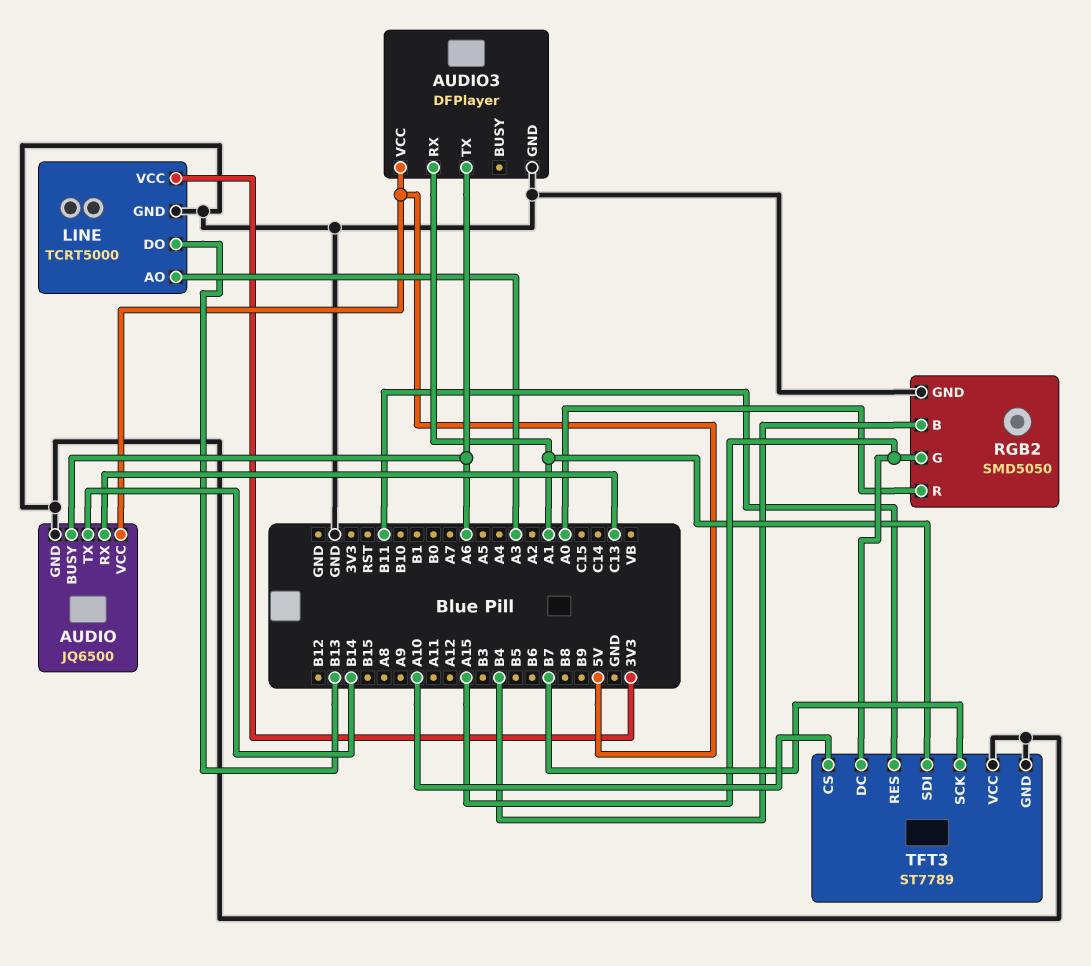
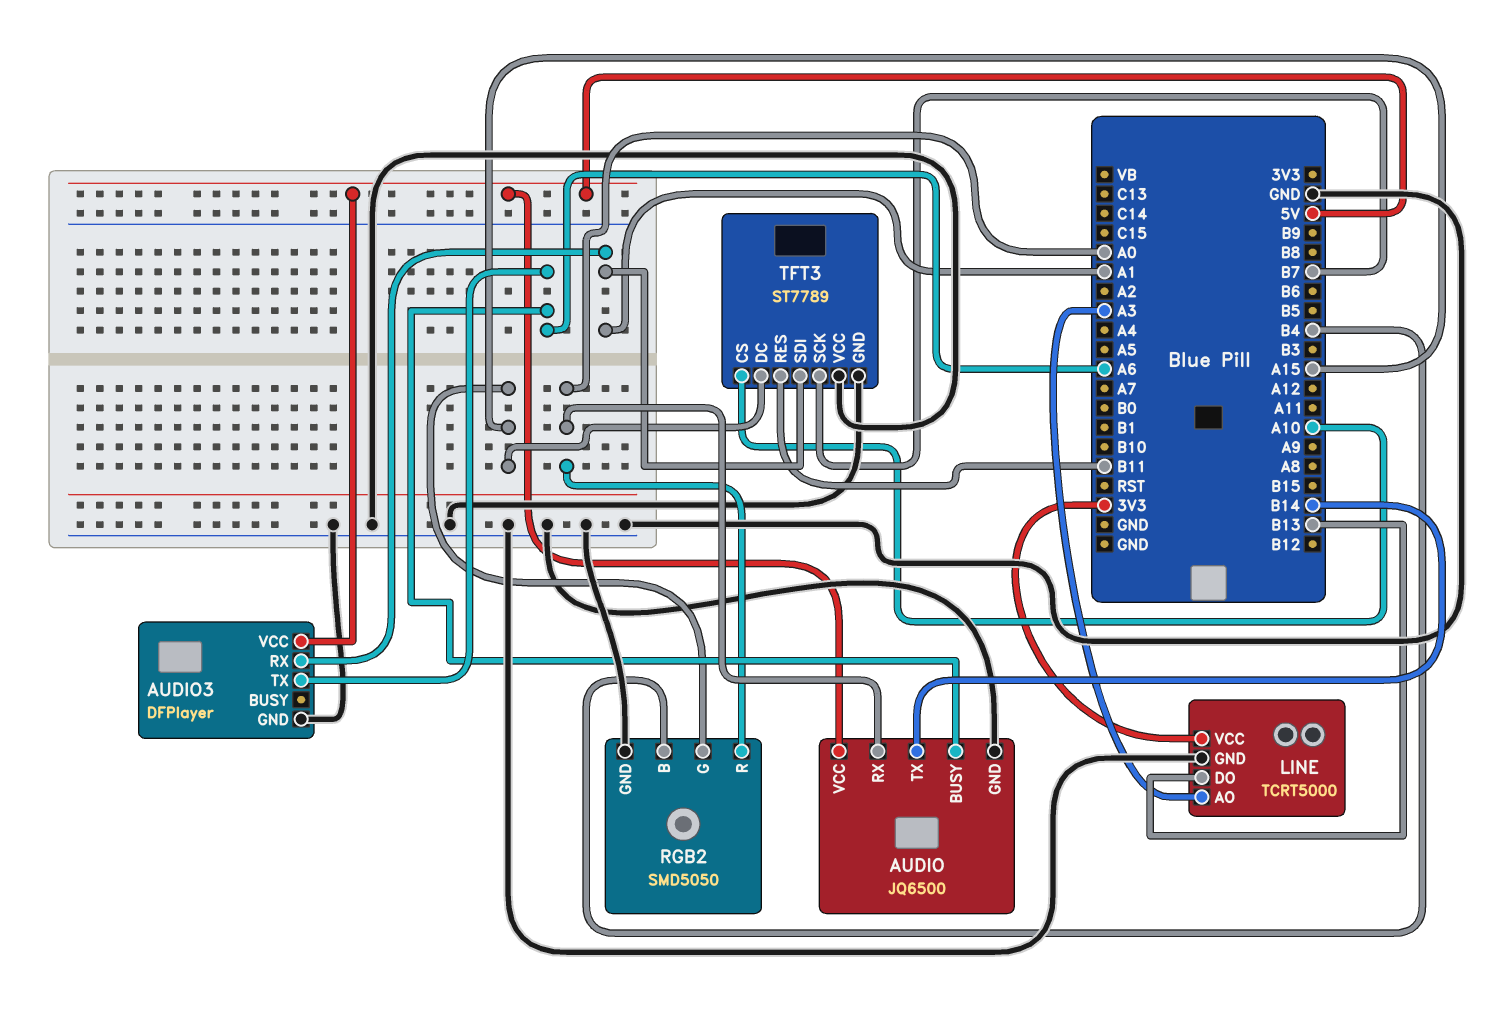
AUDIO pin RX: C13 -> A0

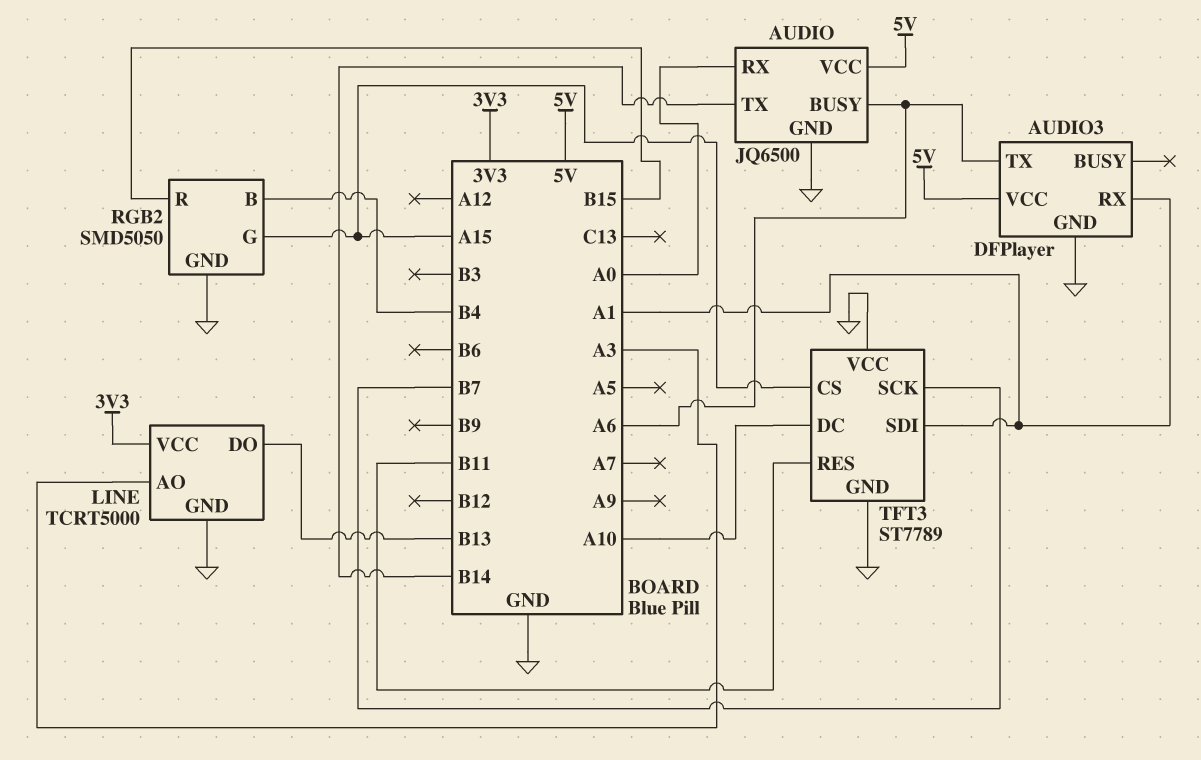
RGB2 pin R: A0 -> B15
TFT3 pin CS: A10 -> A15
TFT3 pin DC: A15 -> A10

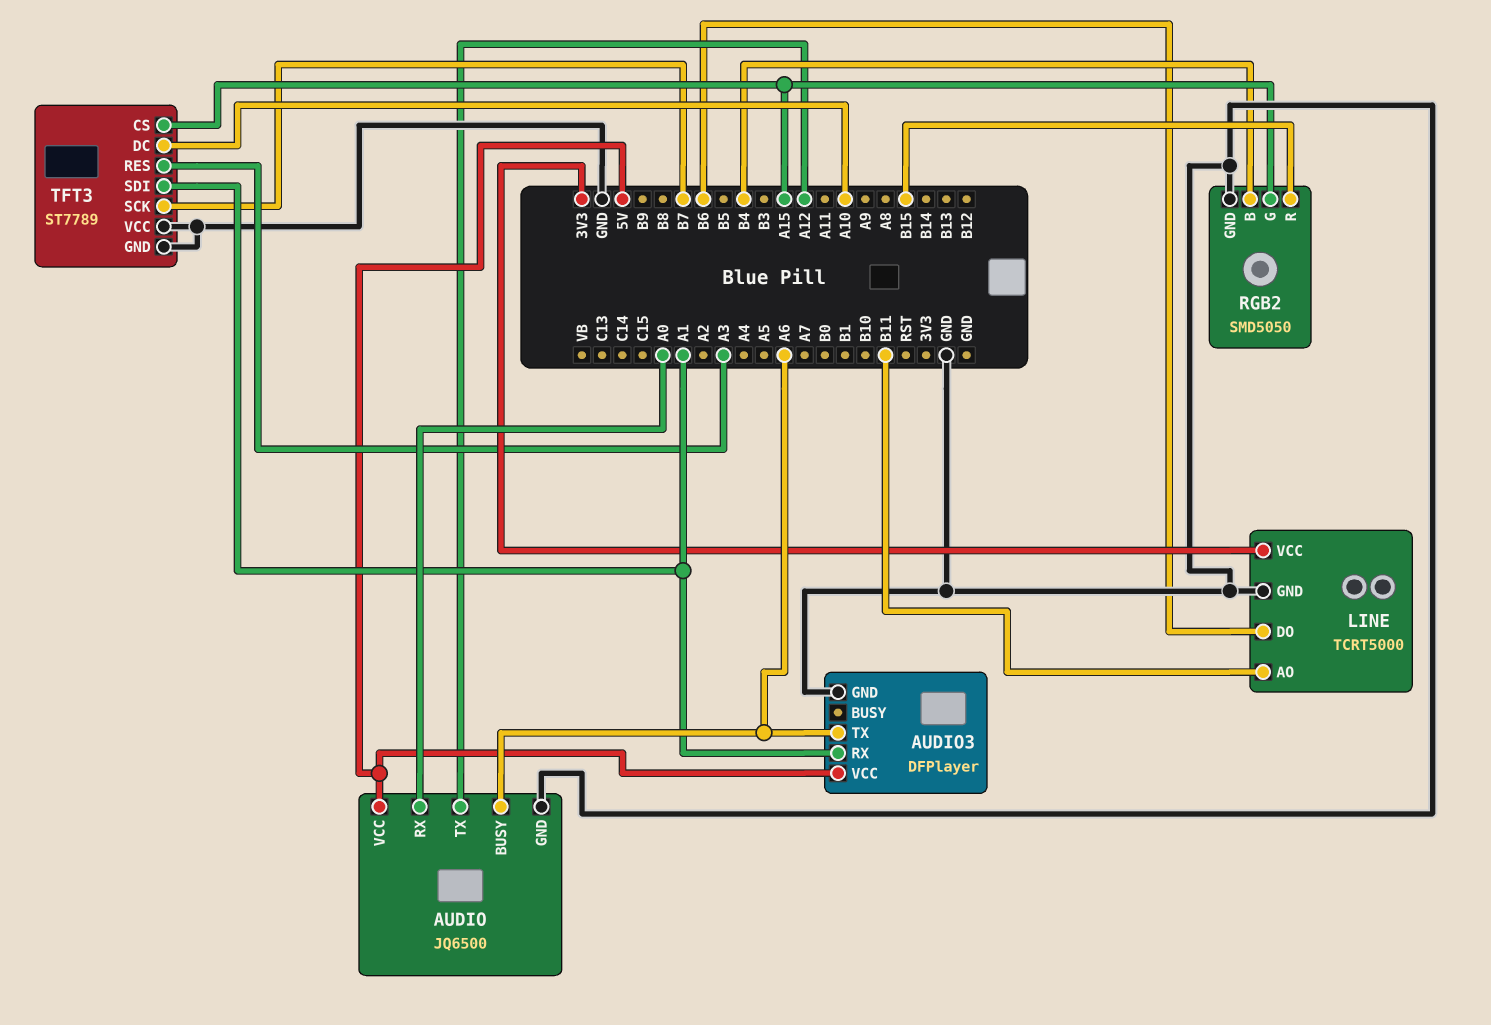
AUDIO pin TX: B14 -> A12
LINE pin AO: A3 -> B11
LINE pin DO: B13 -> B6
TFT3 pin RES: B11 -> A3

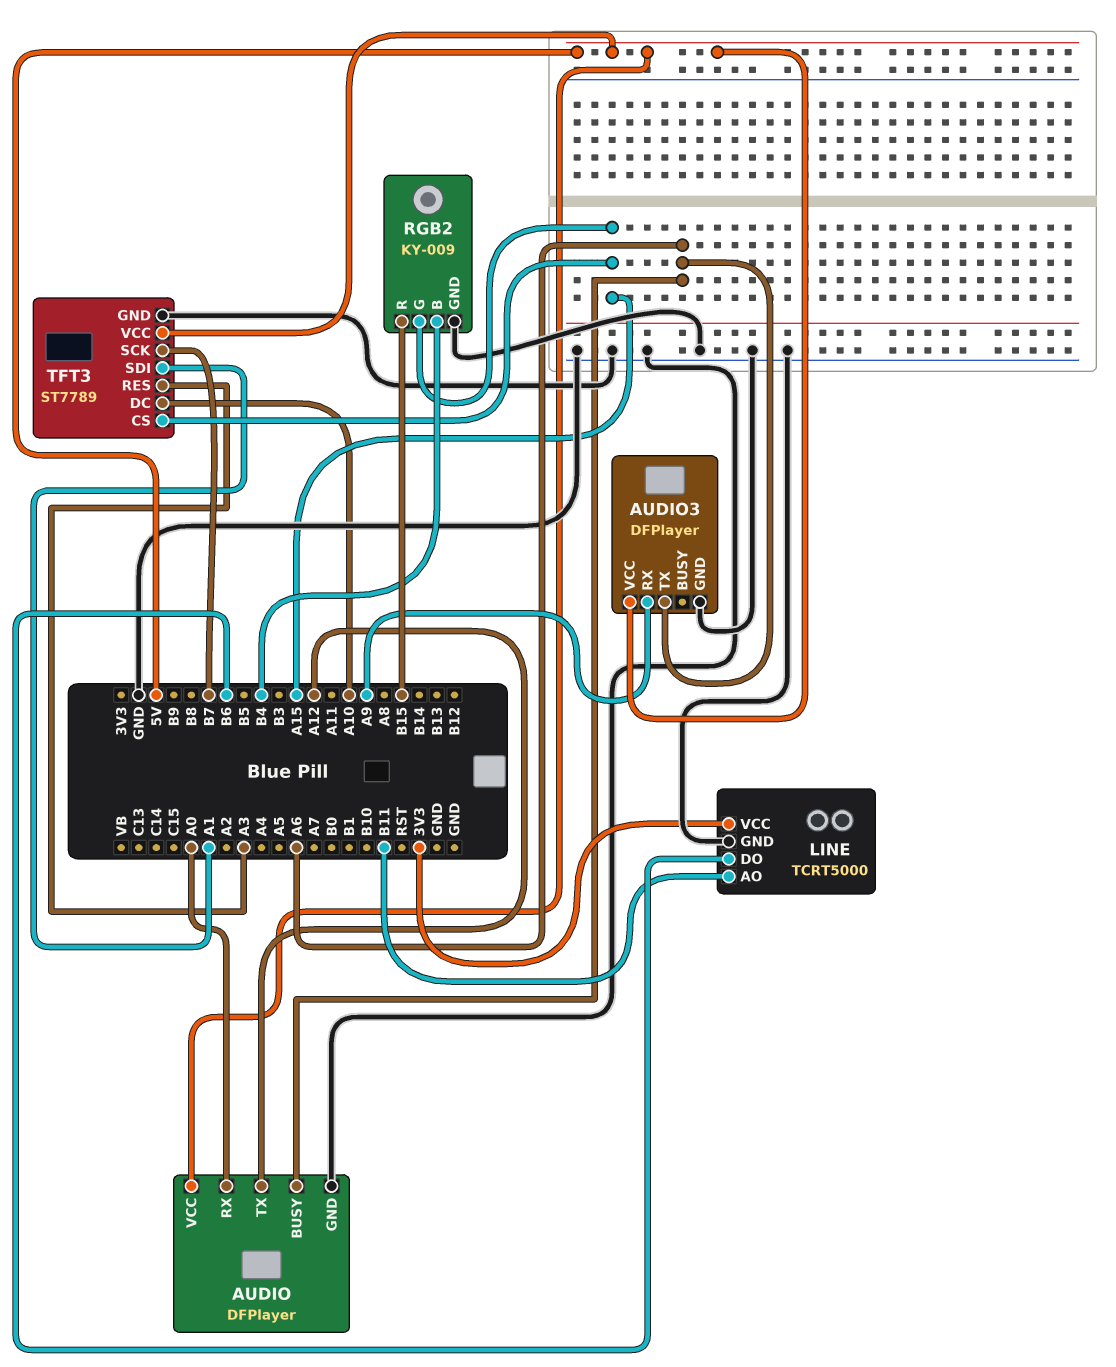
AUDIO: JQ6500 -> DFPlayer
AUDIO3 pin RX: A1 -> A9
RGB2: SMD5050 -> KY-009
TFT3 pin VCC: GND -> 5V

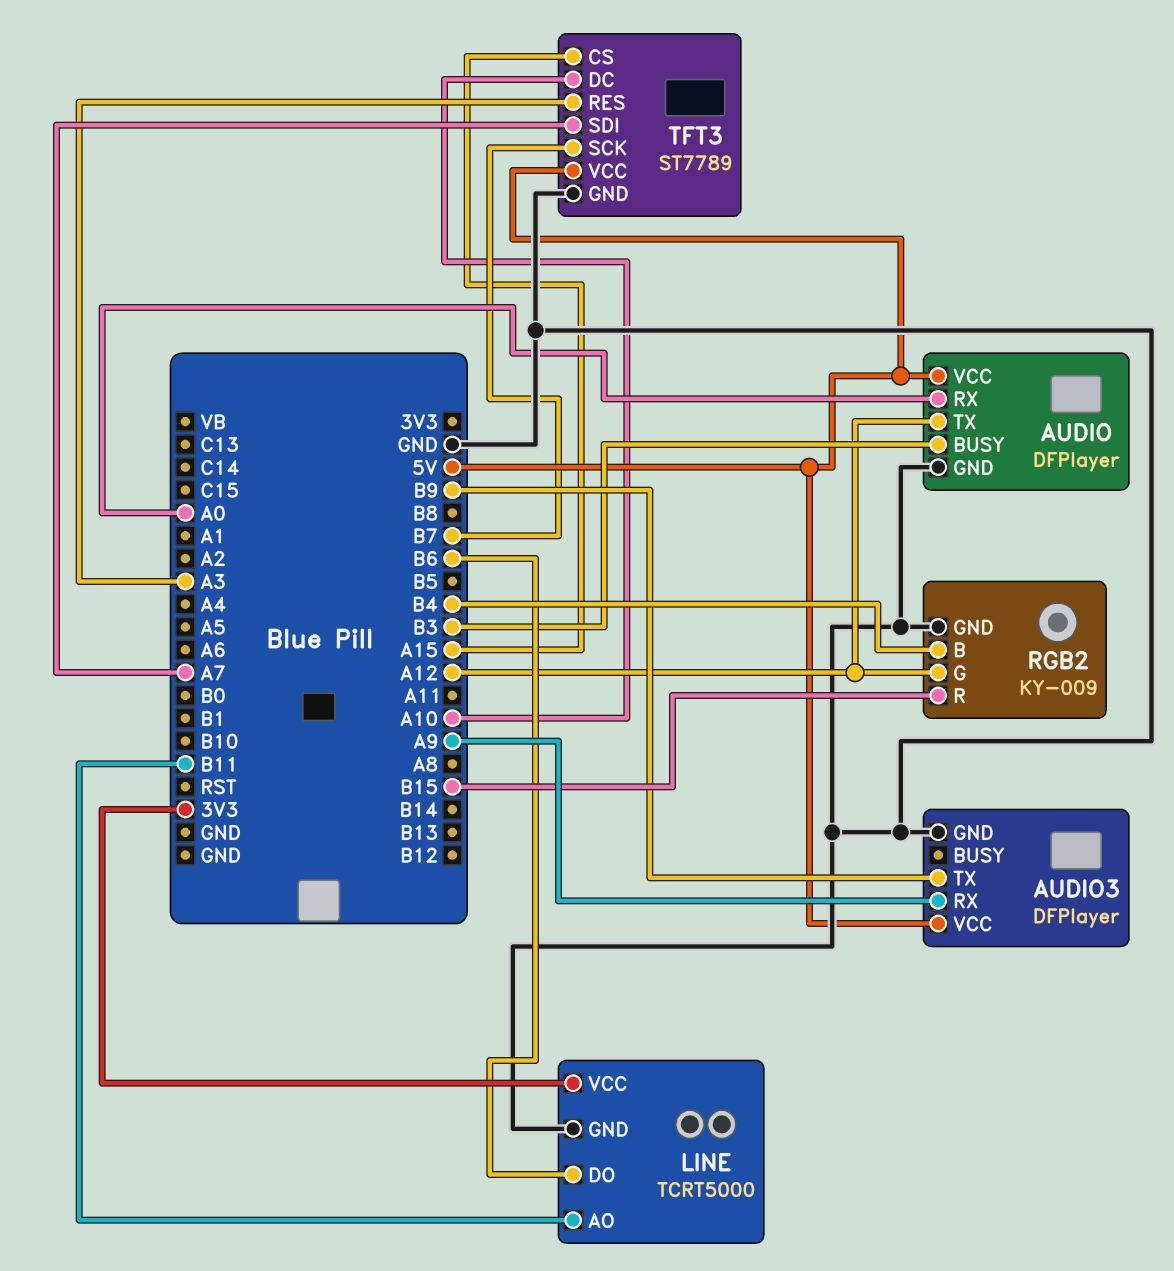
AUDIO pin BUSY: A6 -> B3
AUDIO3 pin TX: A6 -> B9
RGB2 pin G: A15 -> A12
TFT3 pin SDI: A1 -> A7

